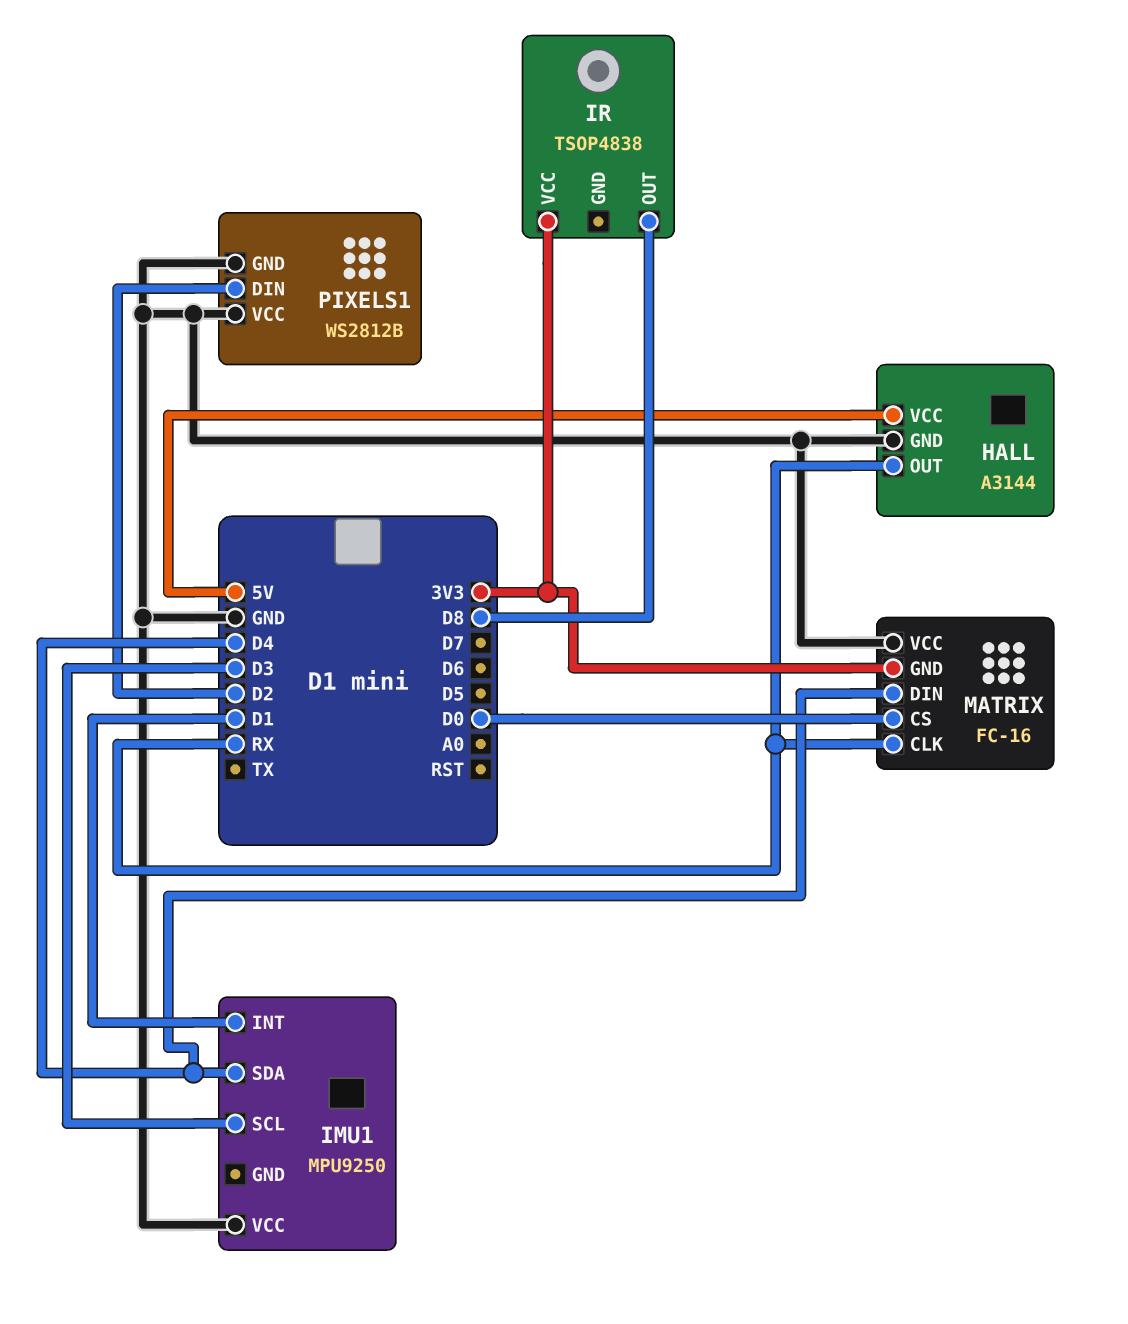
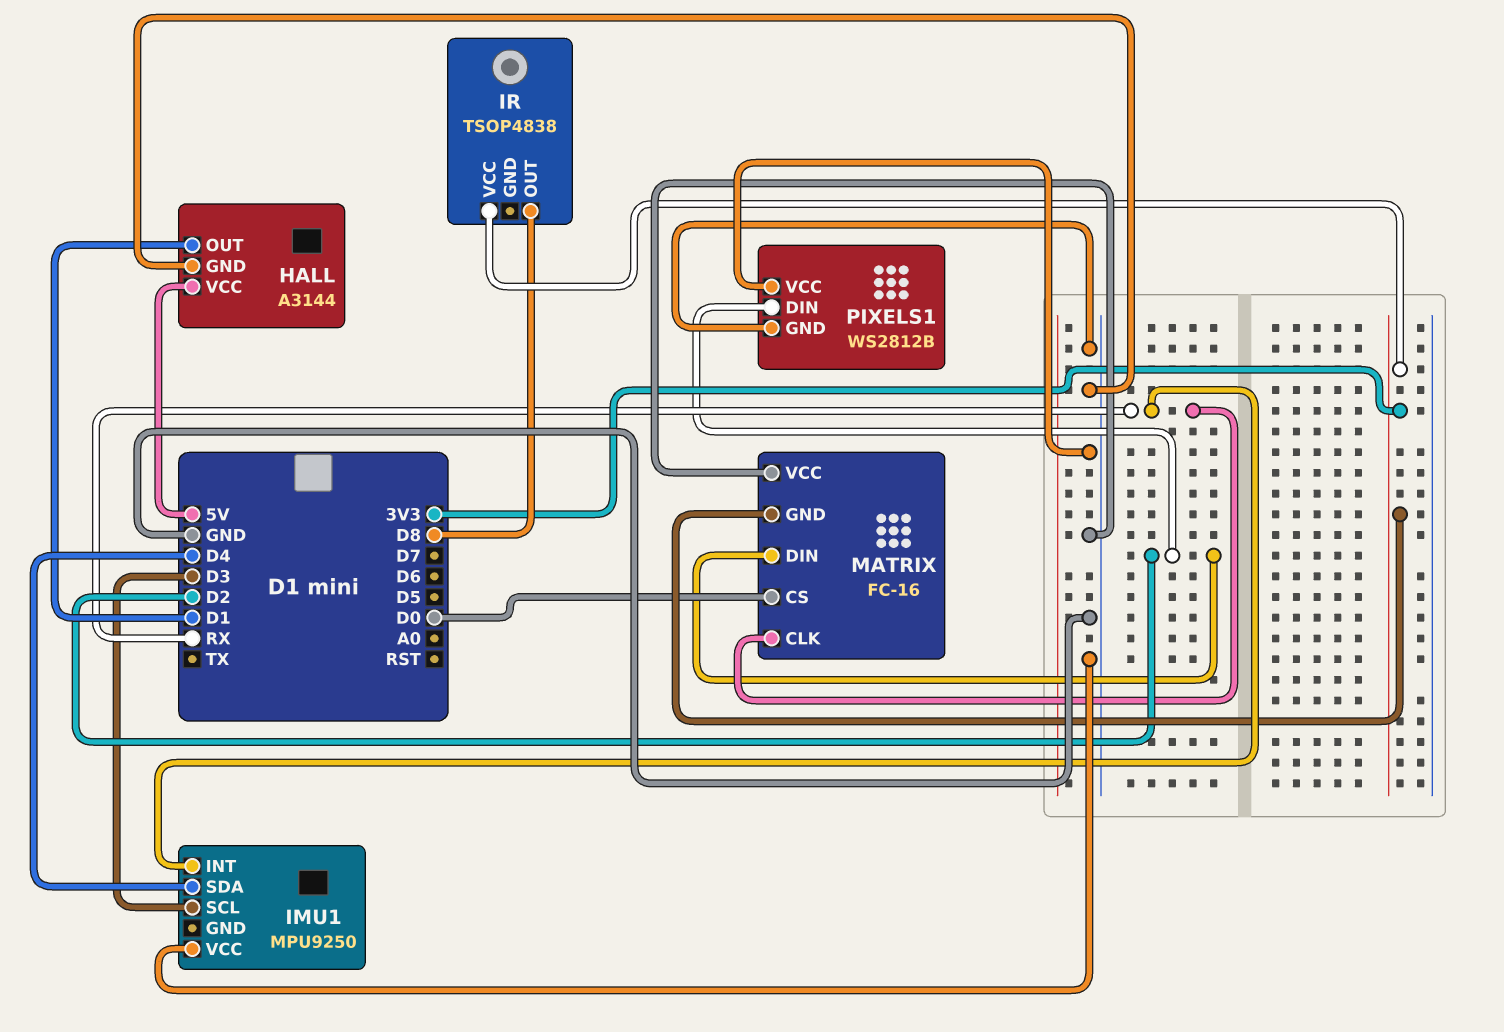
HALL pin OUT: RX -> D1
IMU1 pin INT: D1 -> RX
MATRIX pin DIN: D4 -> D2

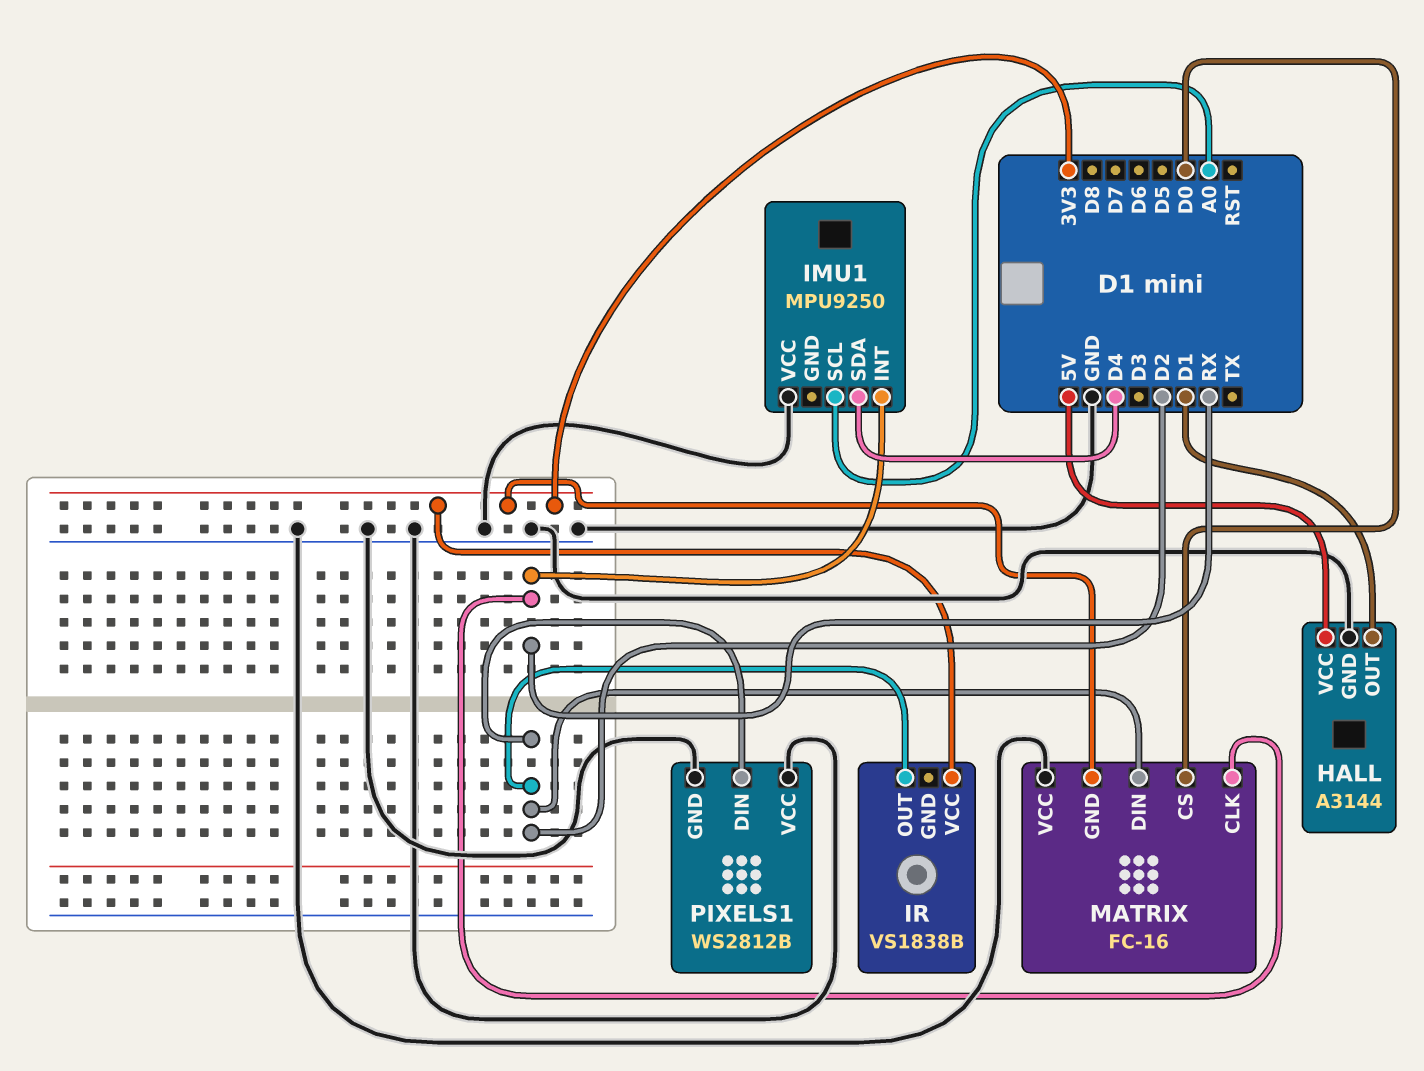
IMU1 pin SCL: D3 -> A0
IR: TSOP4838 -> VS1838B
IR pin OUT: D8 -> D2

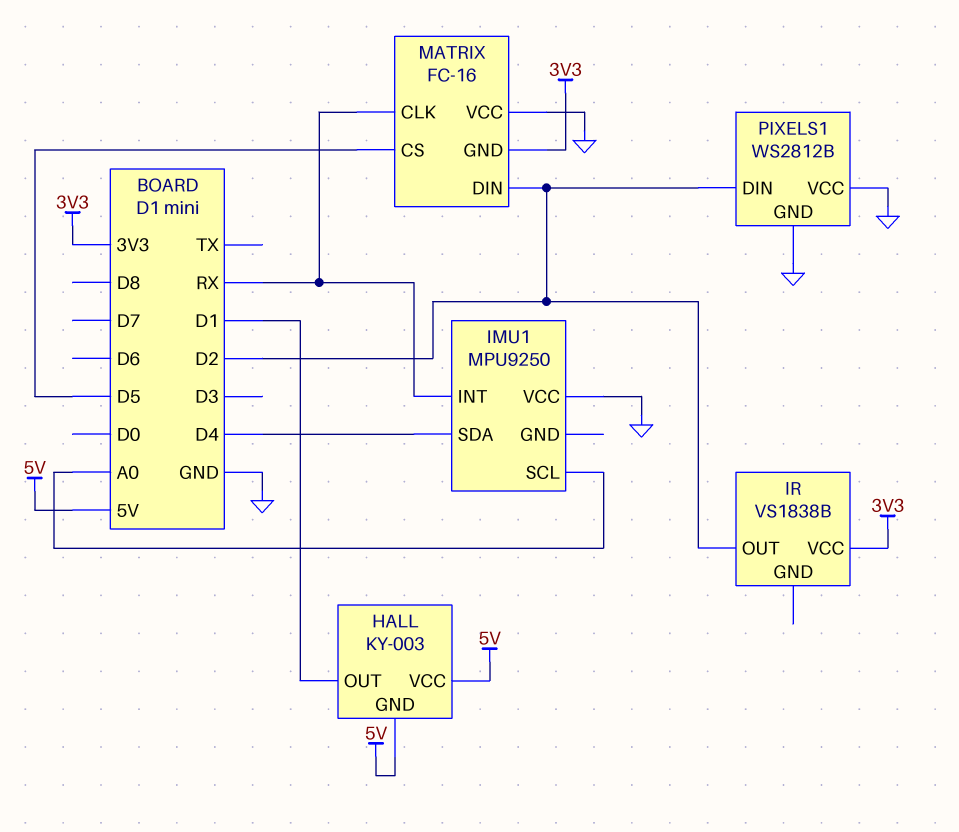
HALL: A3144 -> KY-003
HALL pin GND: GND -> 5V
MATRIX pin CS: D0 -> D5

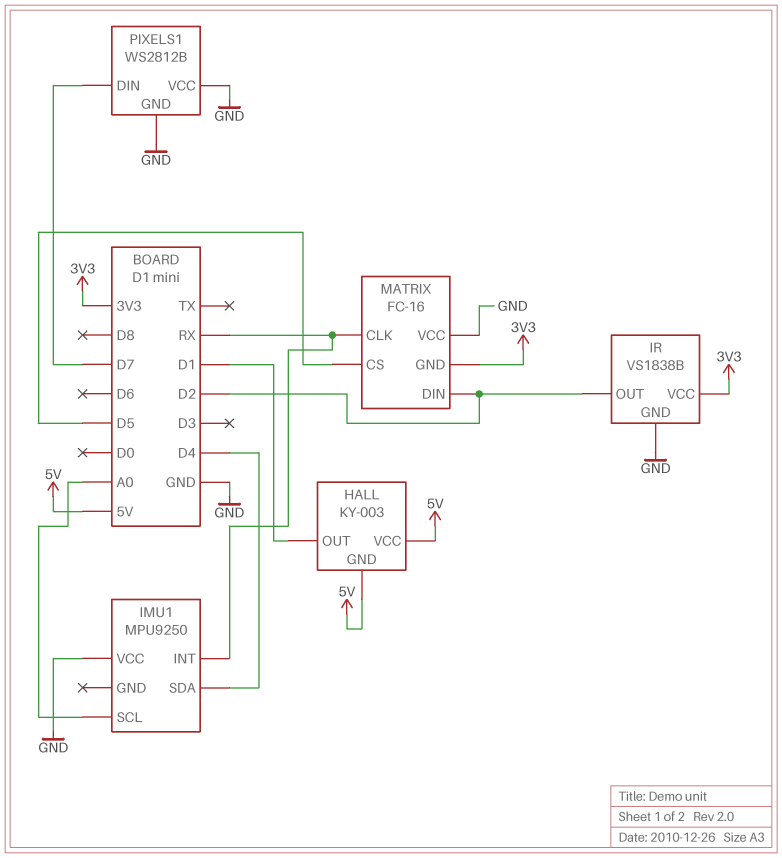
IR pin GND: none -> GND
PIXELS1 pin DIN: D2 -> D7

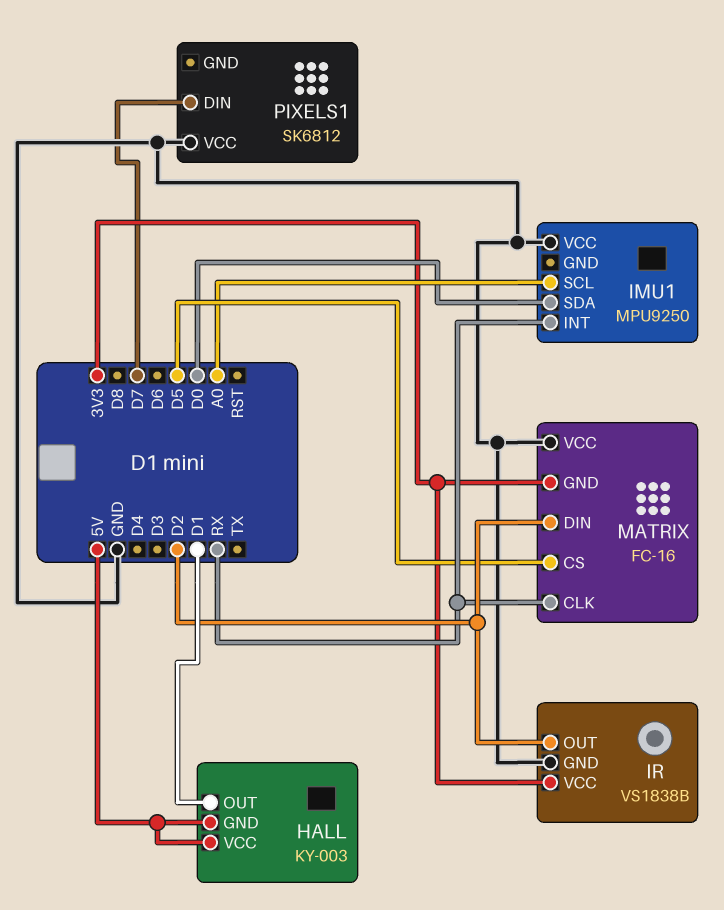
IMU1 pin SDA: D4 -> D0
PIXELS1: WS2812B -> SK6812
PIXELS1 pin GND: GND -> none

